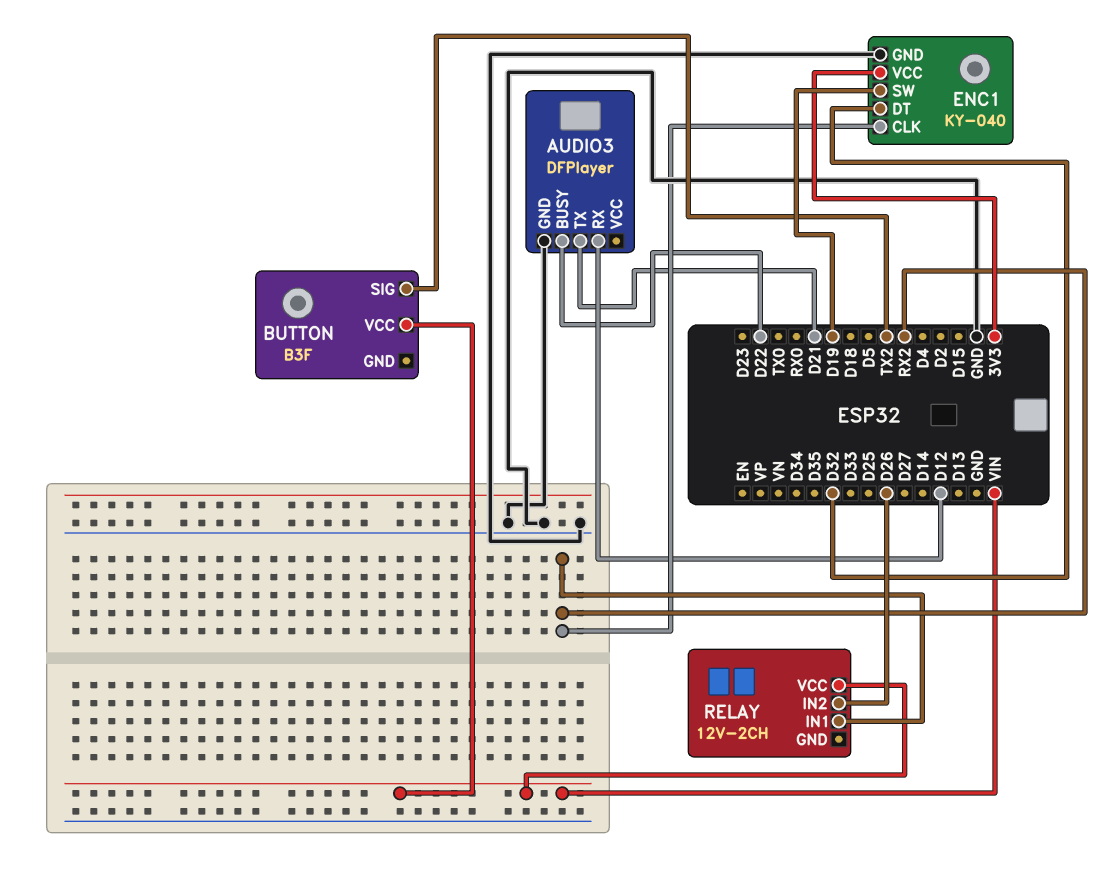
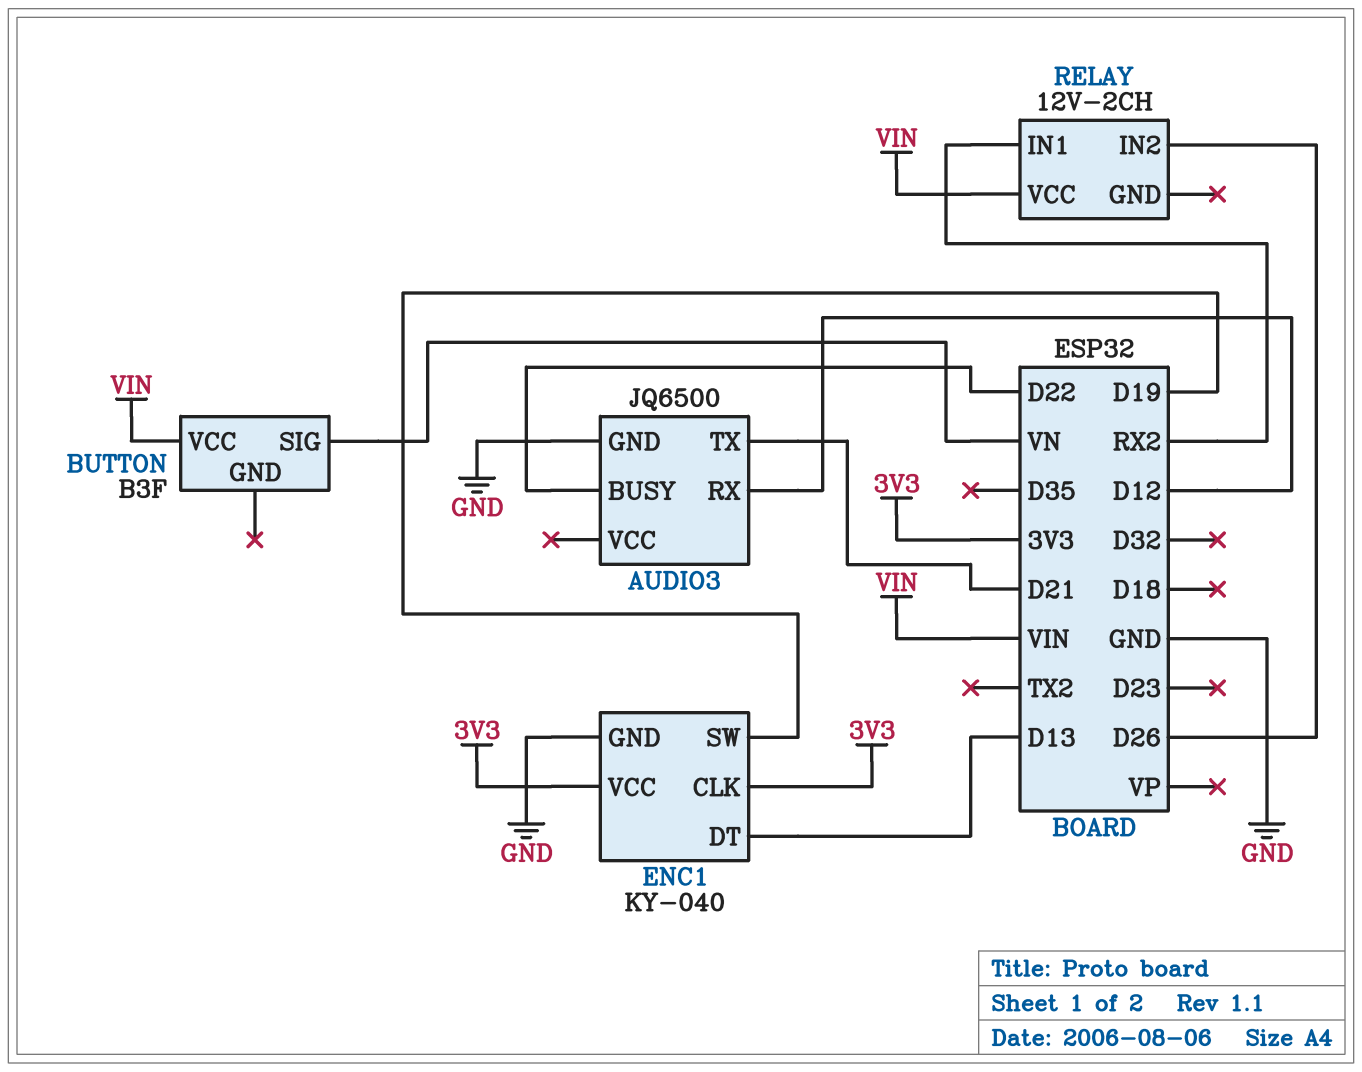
AUDIO3: DFPlayer -> JQ6500
BUTTON pin SIG: TX2 -> VN
ENC1 pin CLK: RX2 -> 3V3
ENC1 pin DT: D32 -> D13

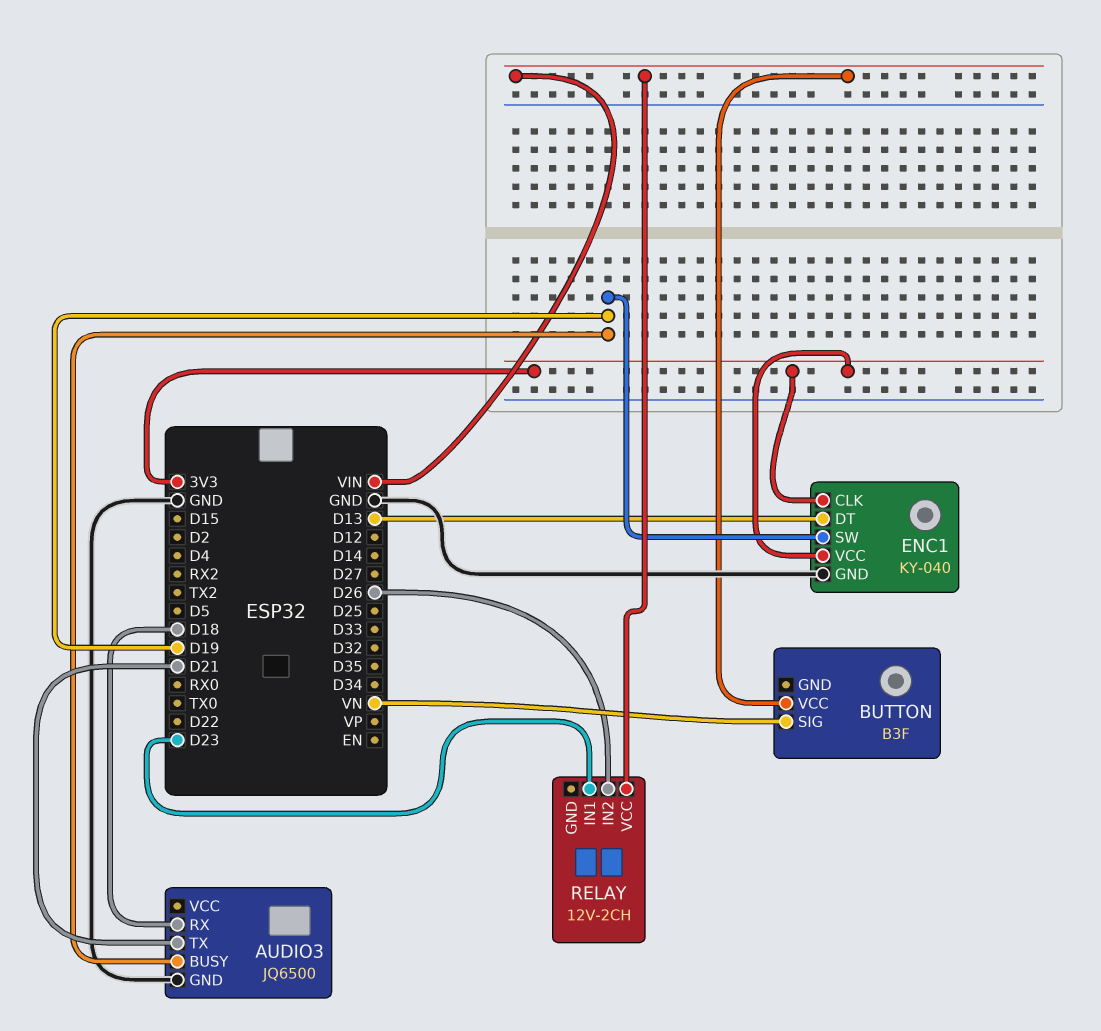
AUDIO3 pin BUSY: D22 -> D19
AUDIO3 pin RX: D12 -> D18
RELAY pin IN1: RX2 -> D23

